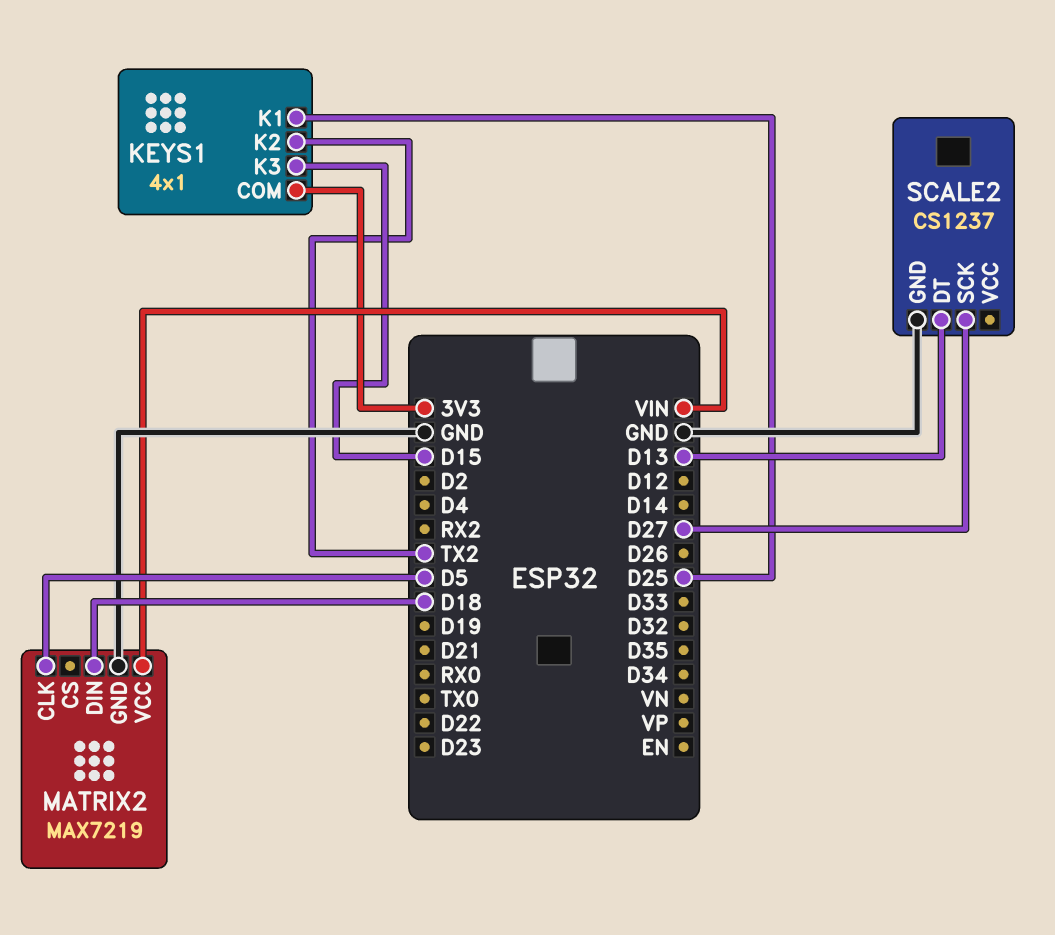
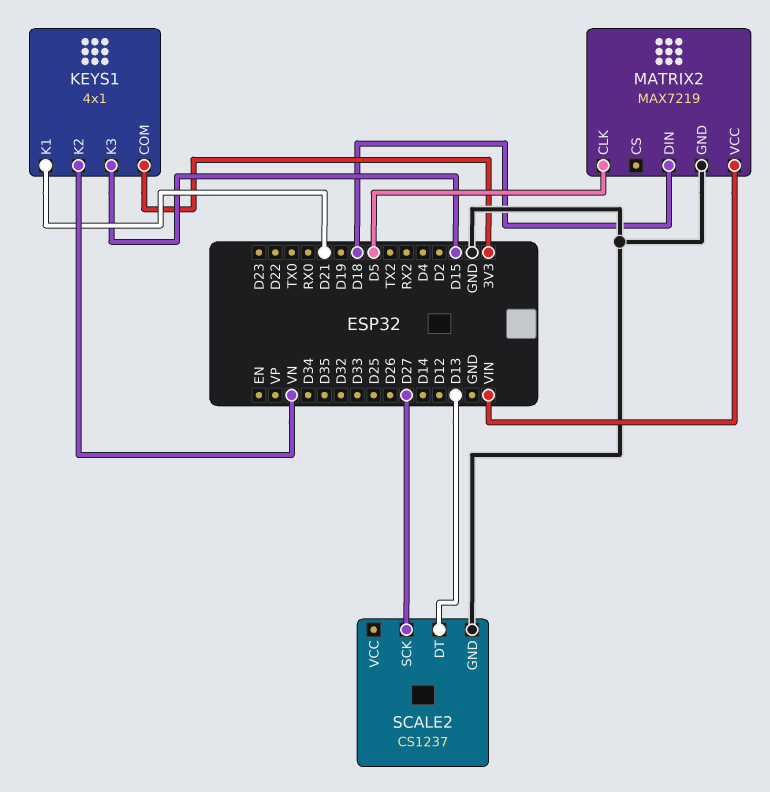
KEYS1 pin K1: D25 -> D21
KEYS1 pin K2: TX2 -> VN

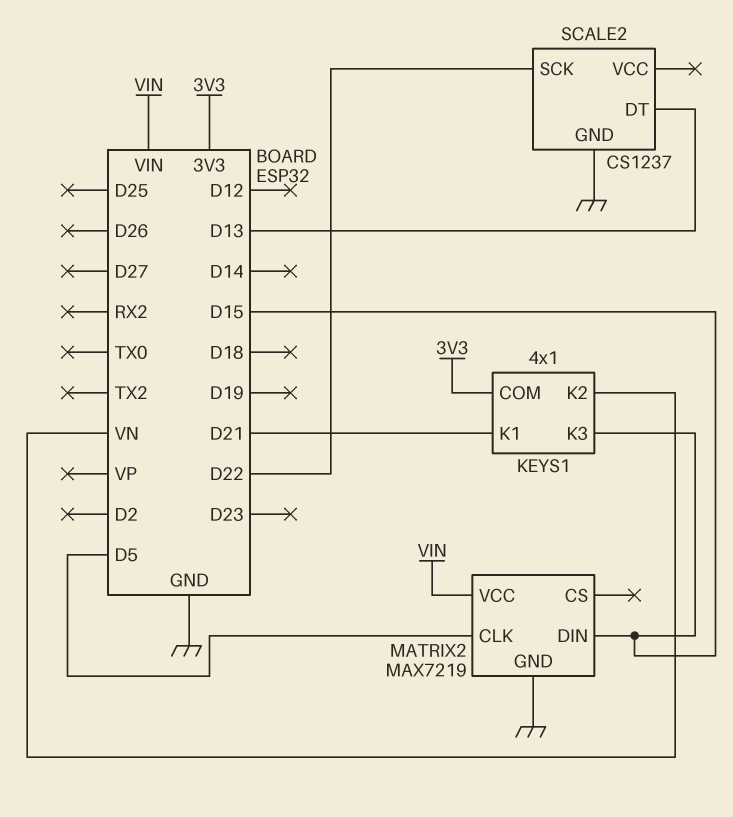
MATRIX2 pin DIN: D18 -> D15
SCALE2 pin SCK: D27 -> D22

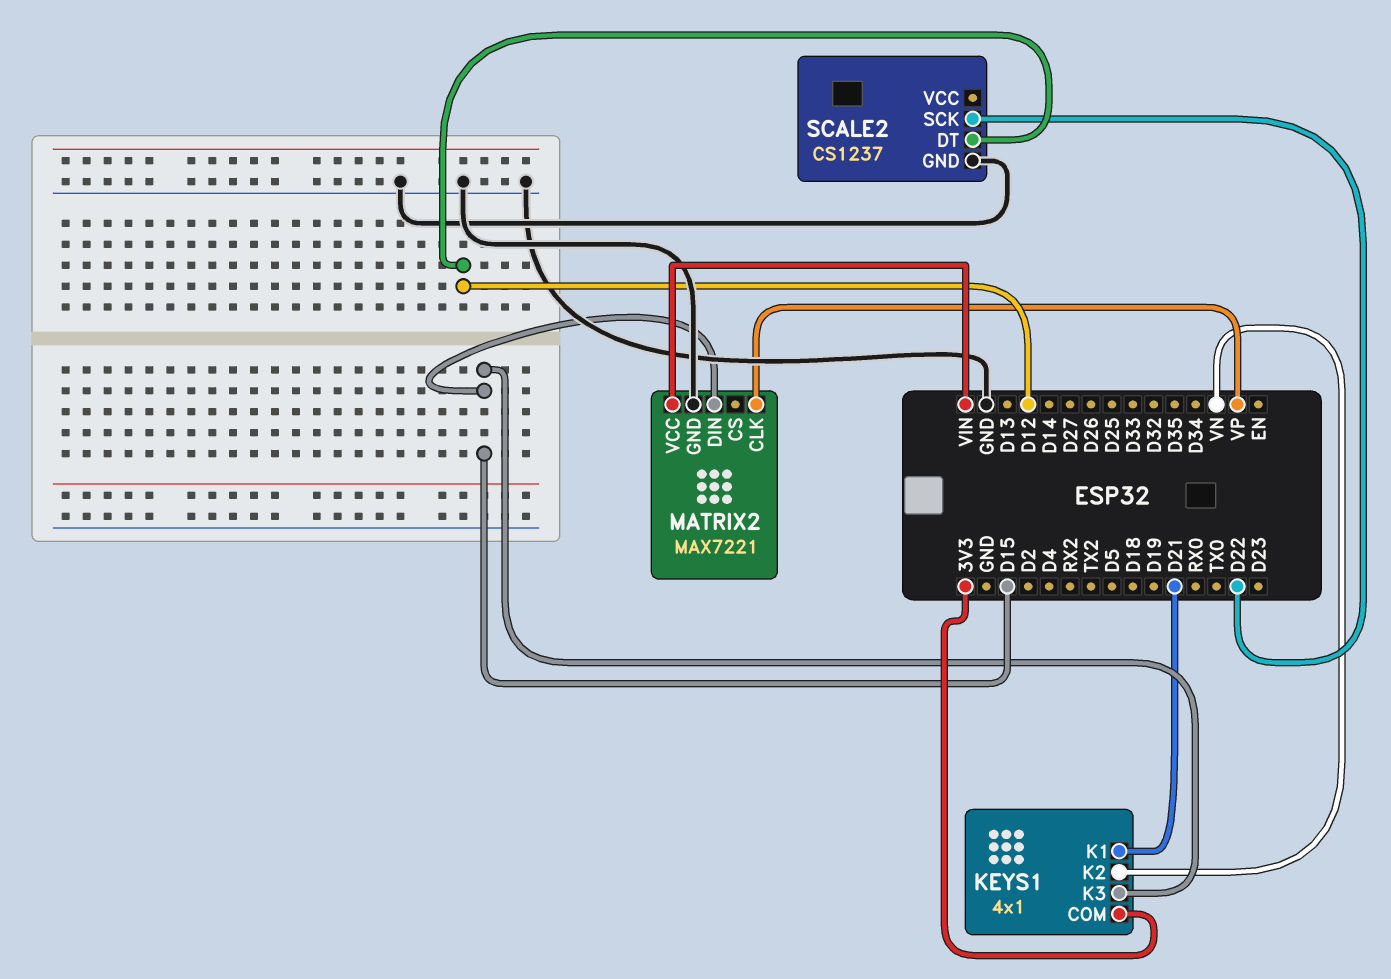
MATRIX2: MAX7219 -> MAX7221
MATRIX2 pin CLK: D5 -> VP
SCALE2 pin DT: D13 -> D12

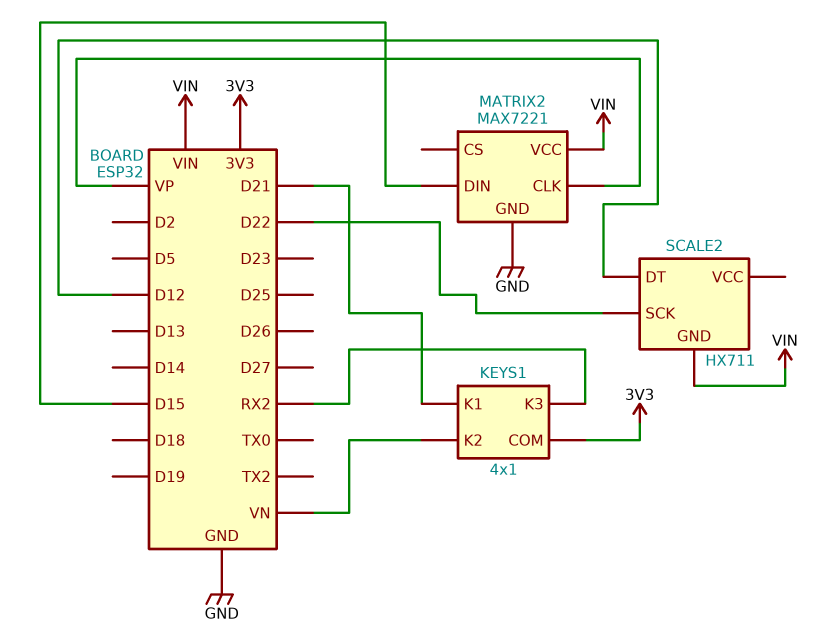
KEYS1 pin K3: D15 -> RX2
SCALE2: CS1237 -> HX711
SCALE2 pin GND: GND -> VIN

